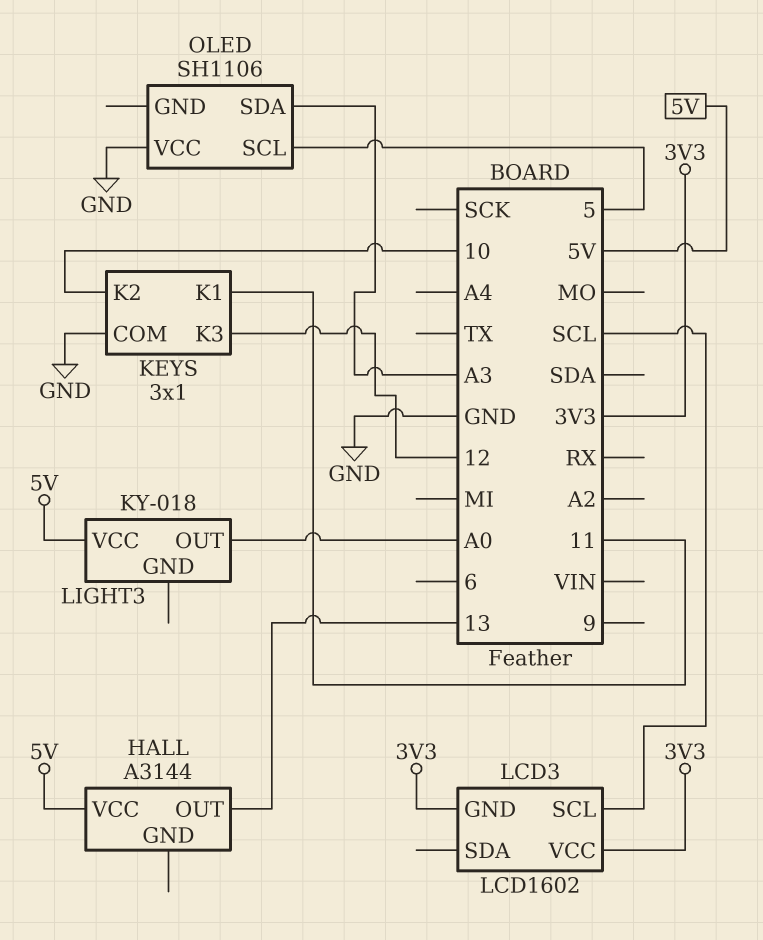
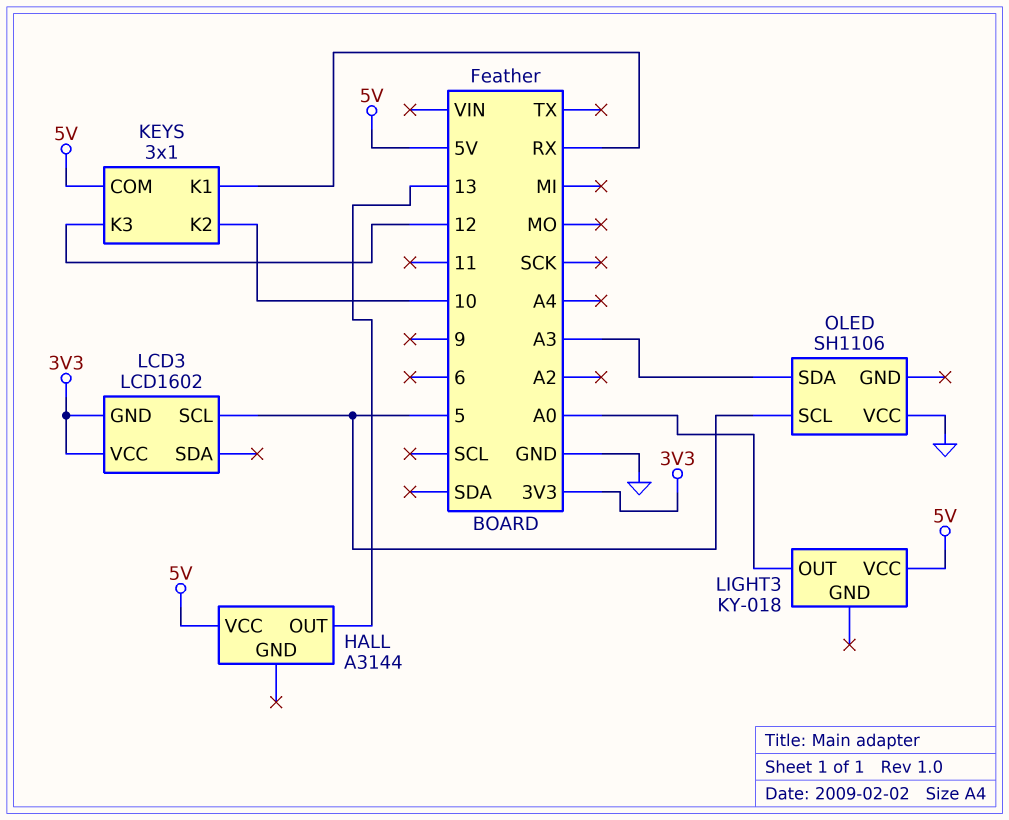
KEYS pin COM: GND -> 5V
KEYS pin K1: 11 -> RX
LCD3 pin SCL: SCL -> 5

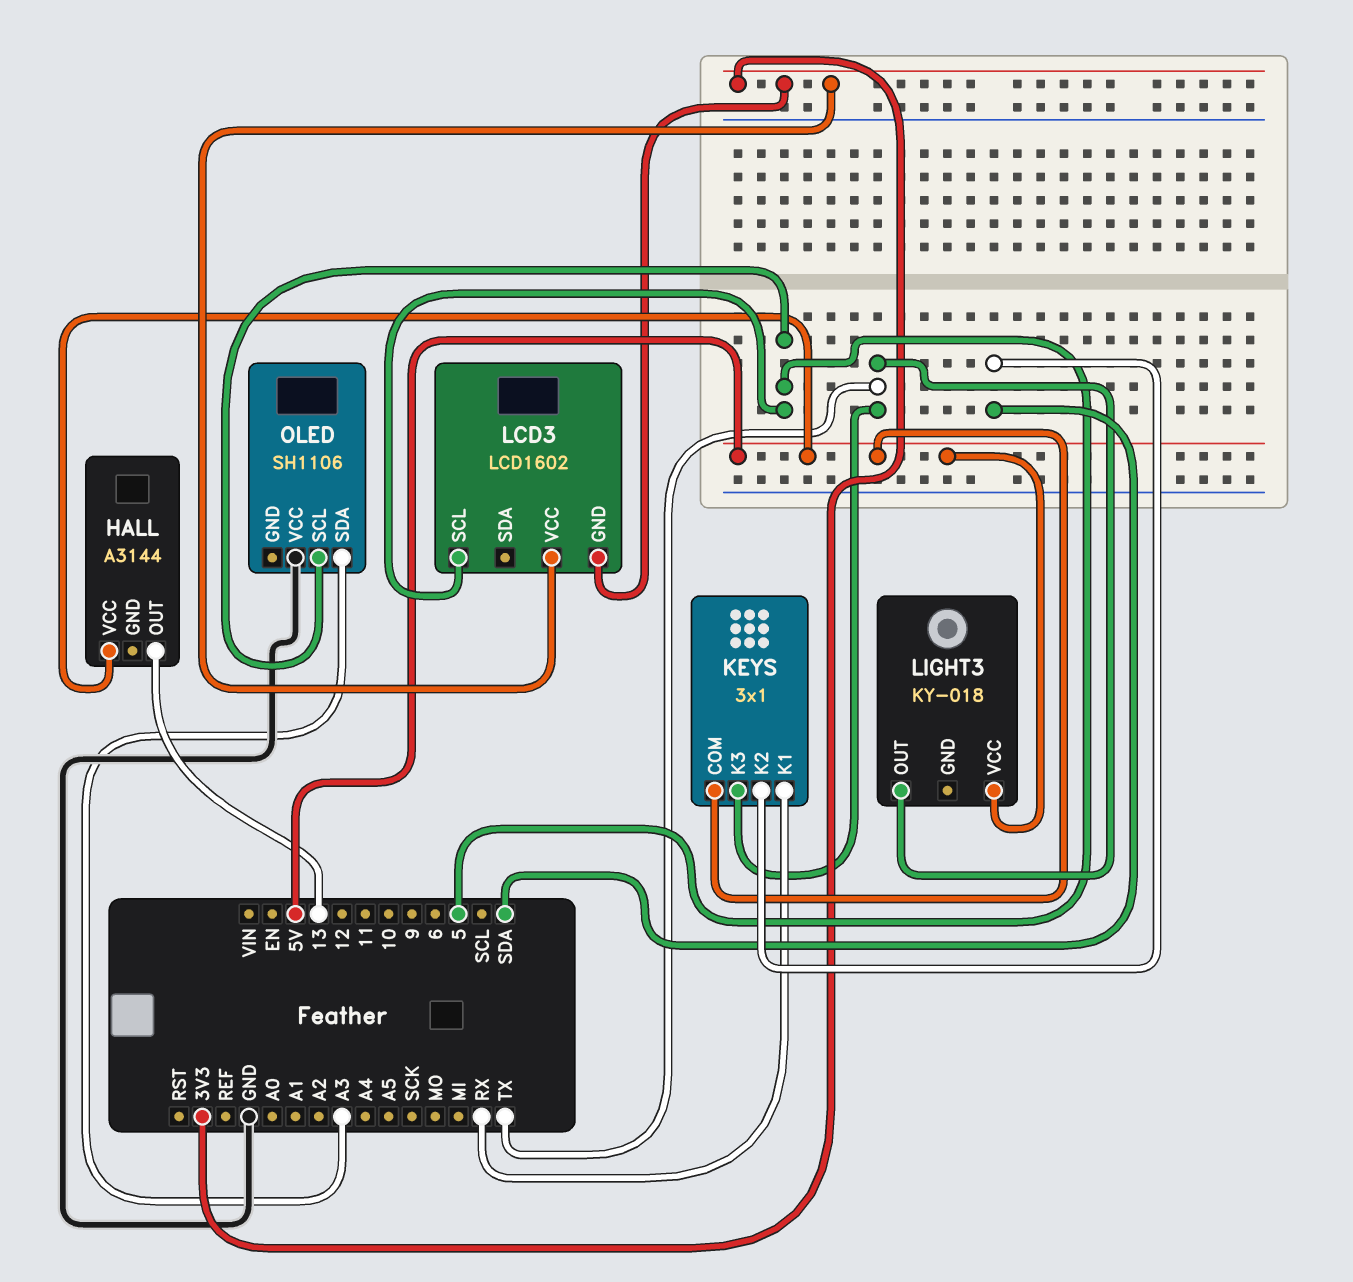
KEYS pin K2: 10 -> SDA
KEYS pin K3: 12 -> TX
LIGHT3 pin OUT: A0 -> TX

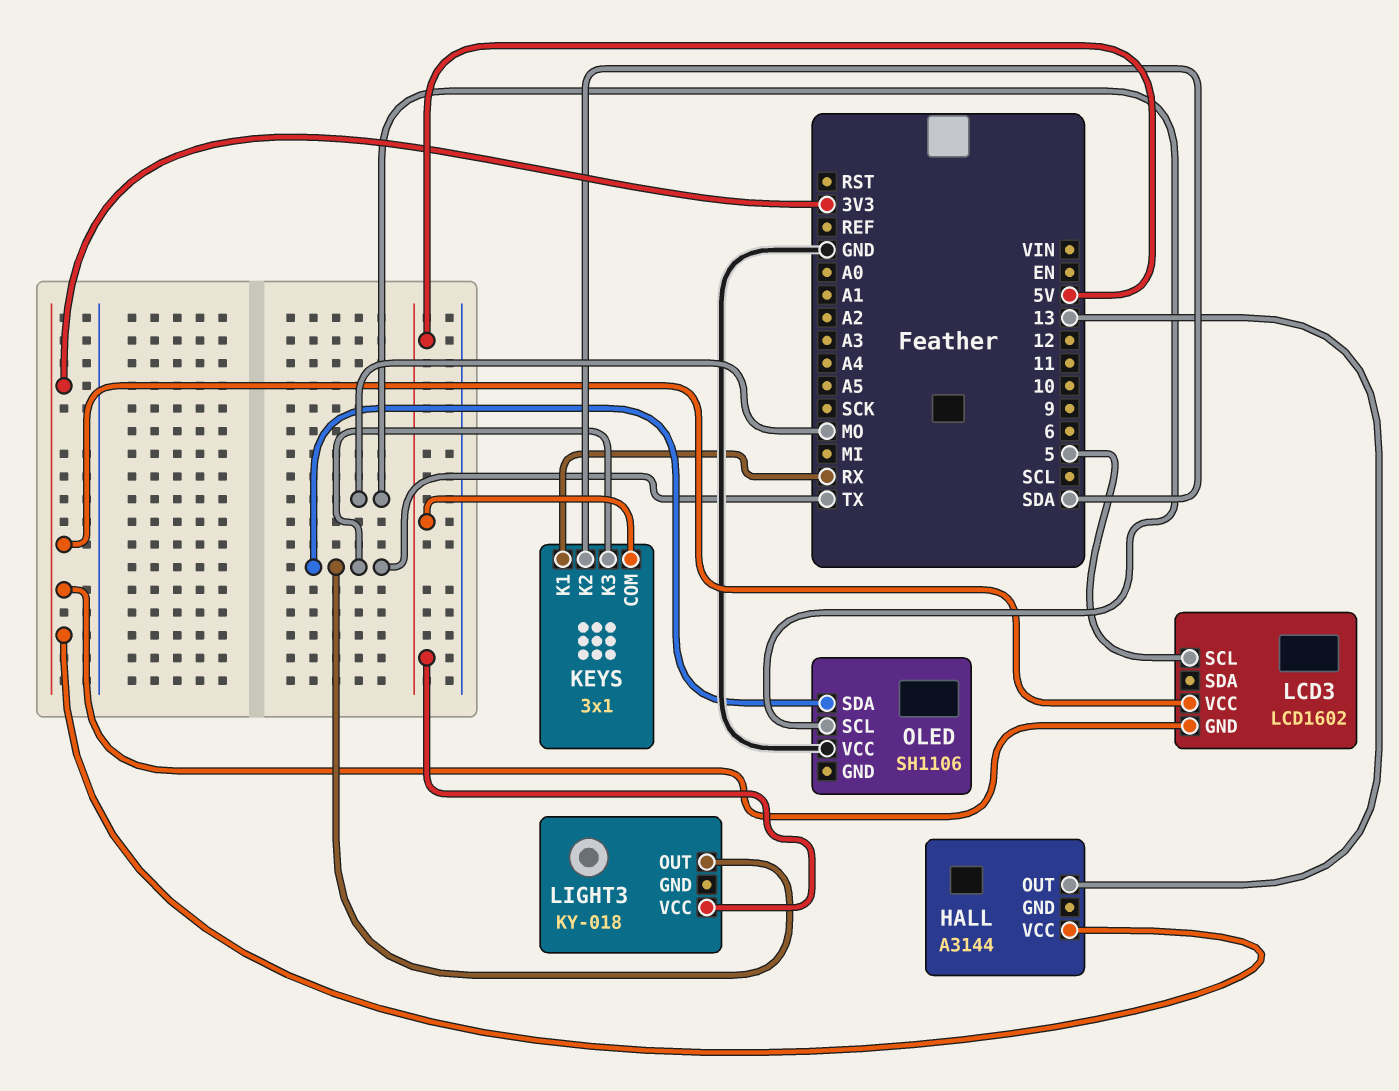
HALL pin VCC: 5V -> 3V3
OLED pin SCL: 5 -> MO
OLED pin SDA: A3 -> TX

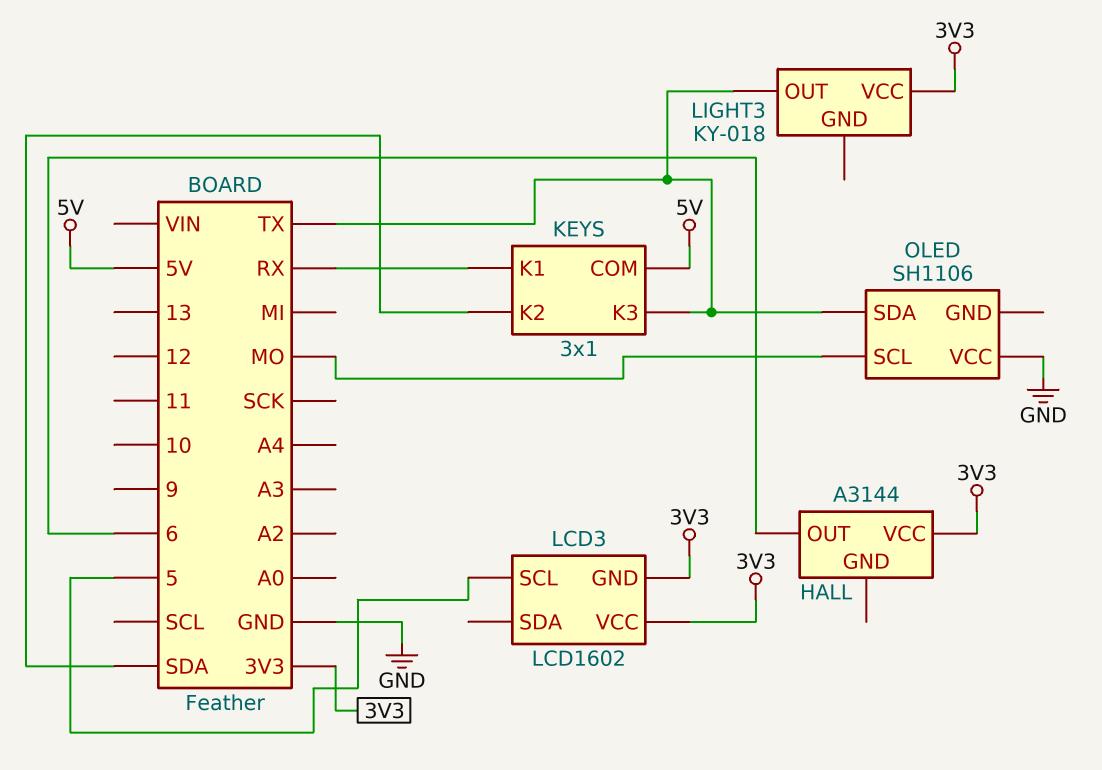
HALL pin OUT: 13 -> 6
LIGHT3 pin VCC: 5V -> 3V3

